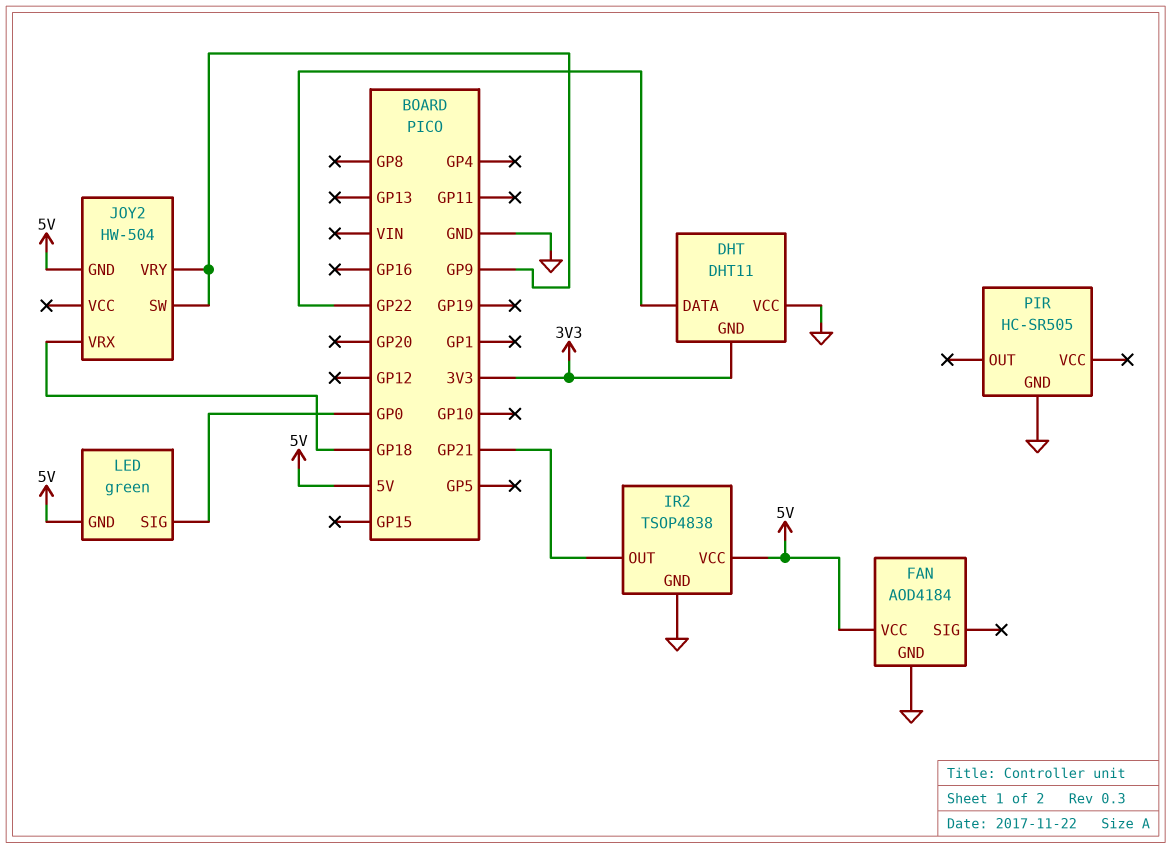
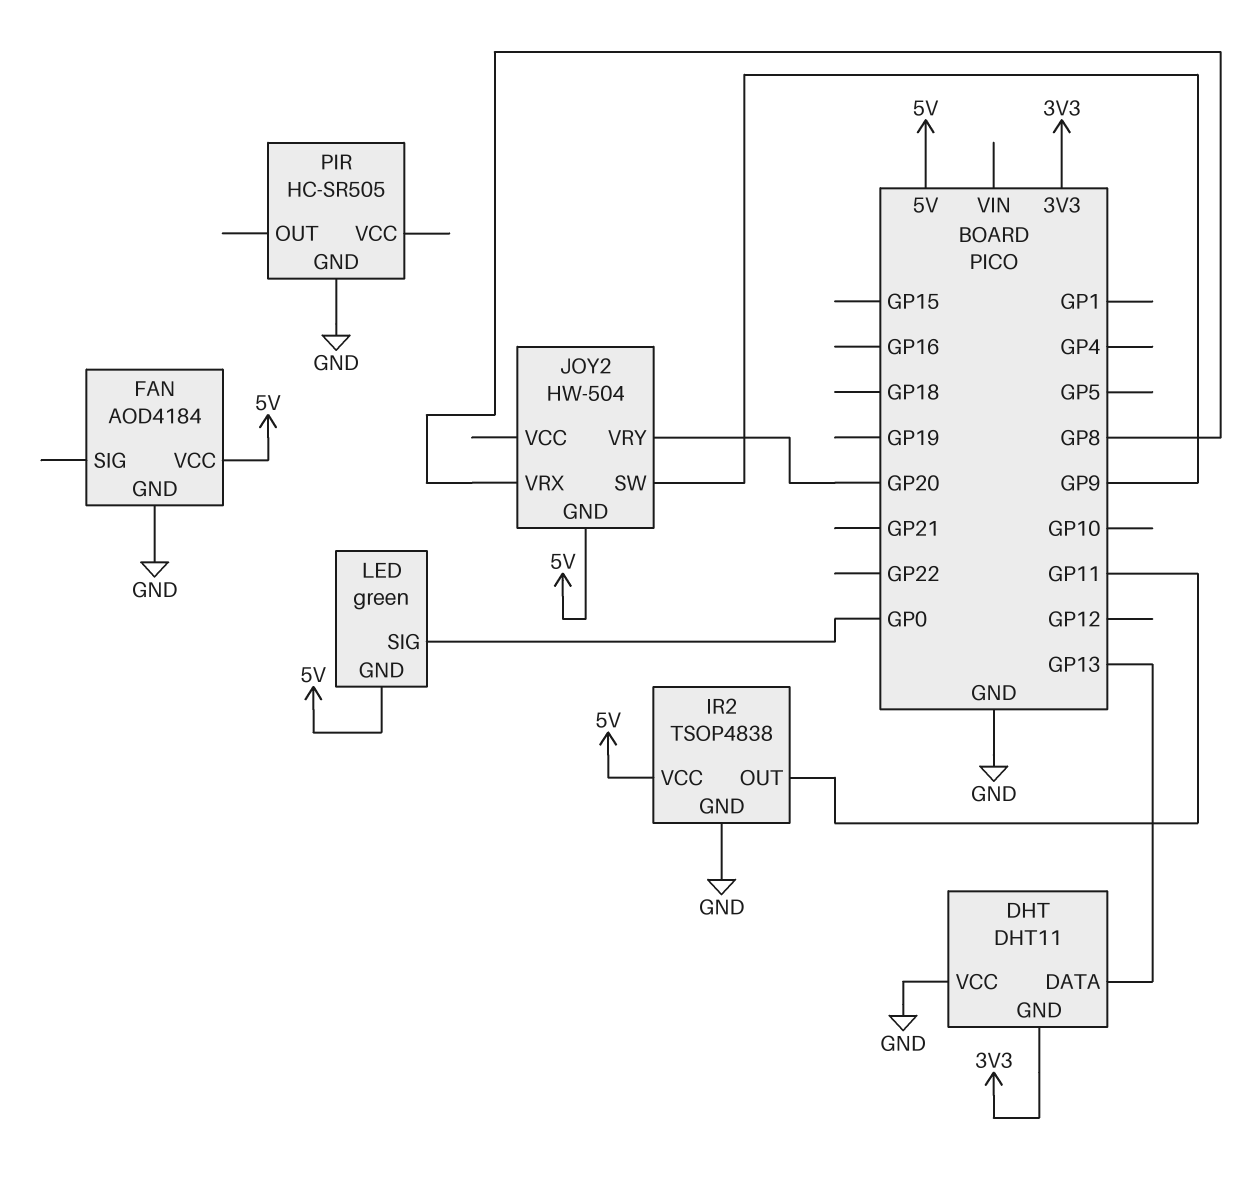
DHT pin DATA: GP22 -> GP13
IR2 pin OUT: GP21 -> GP11
JOY2 pin VRX: GP18 -> GP8
JOY2 pin VRY: GP9 -> GP20

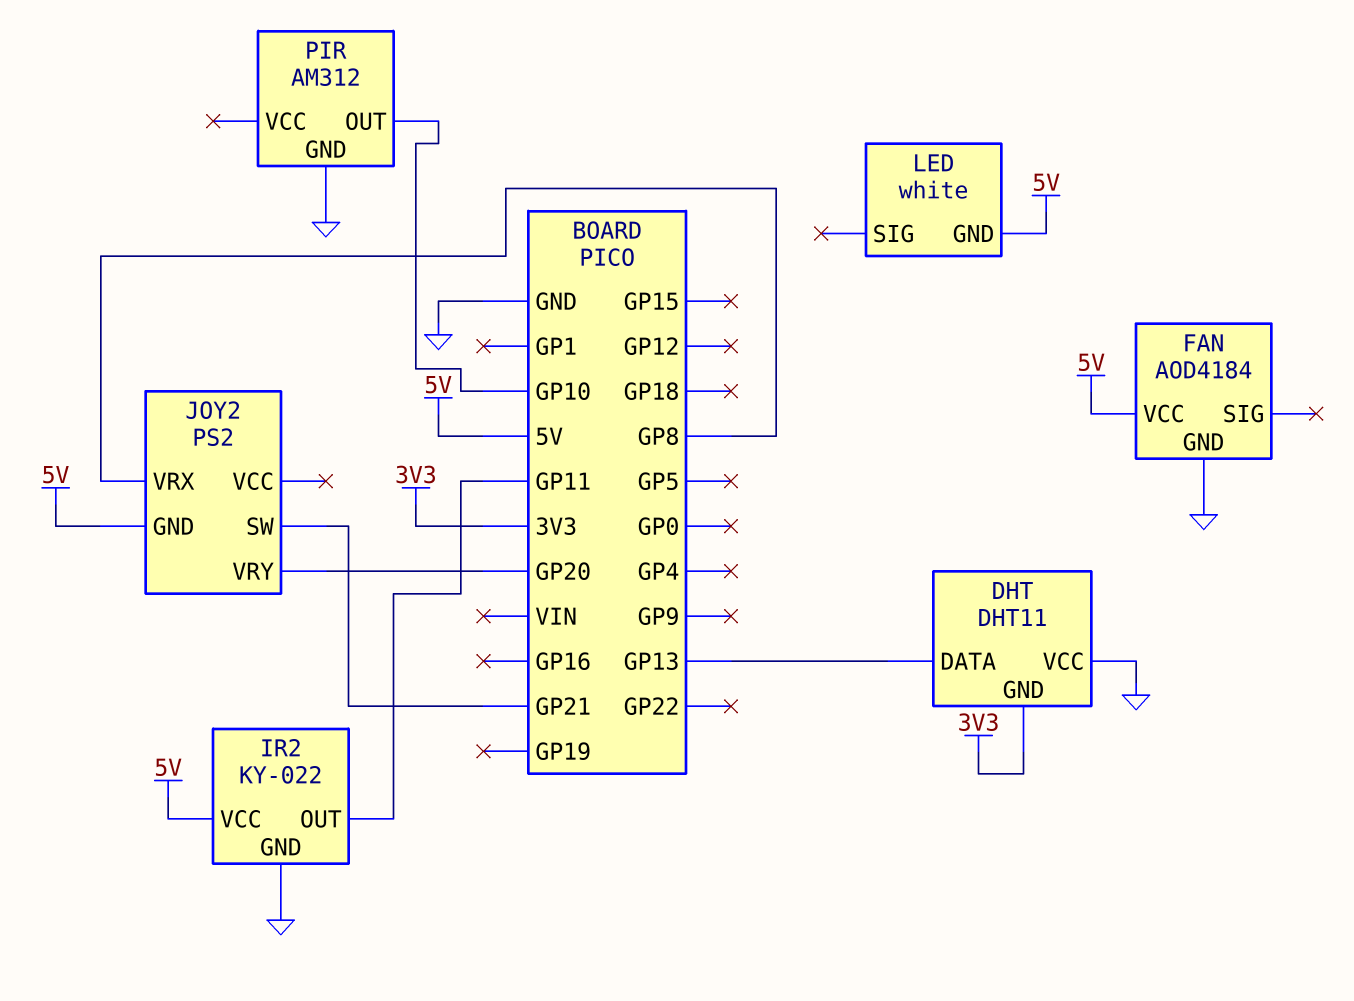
IR2: TSOP4838 -> KY-022
JOY2: HW-504 -> PS2
JOY2 pin SW: GP9 -> GP21
LED: green -> white
LED pin SIG: GP0 -> none
PIR: HC-SR505 -> AM312
PIR pin OUT: none -> GP10

